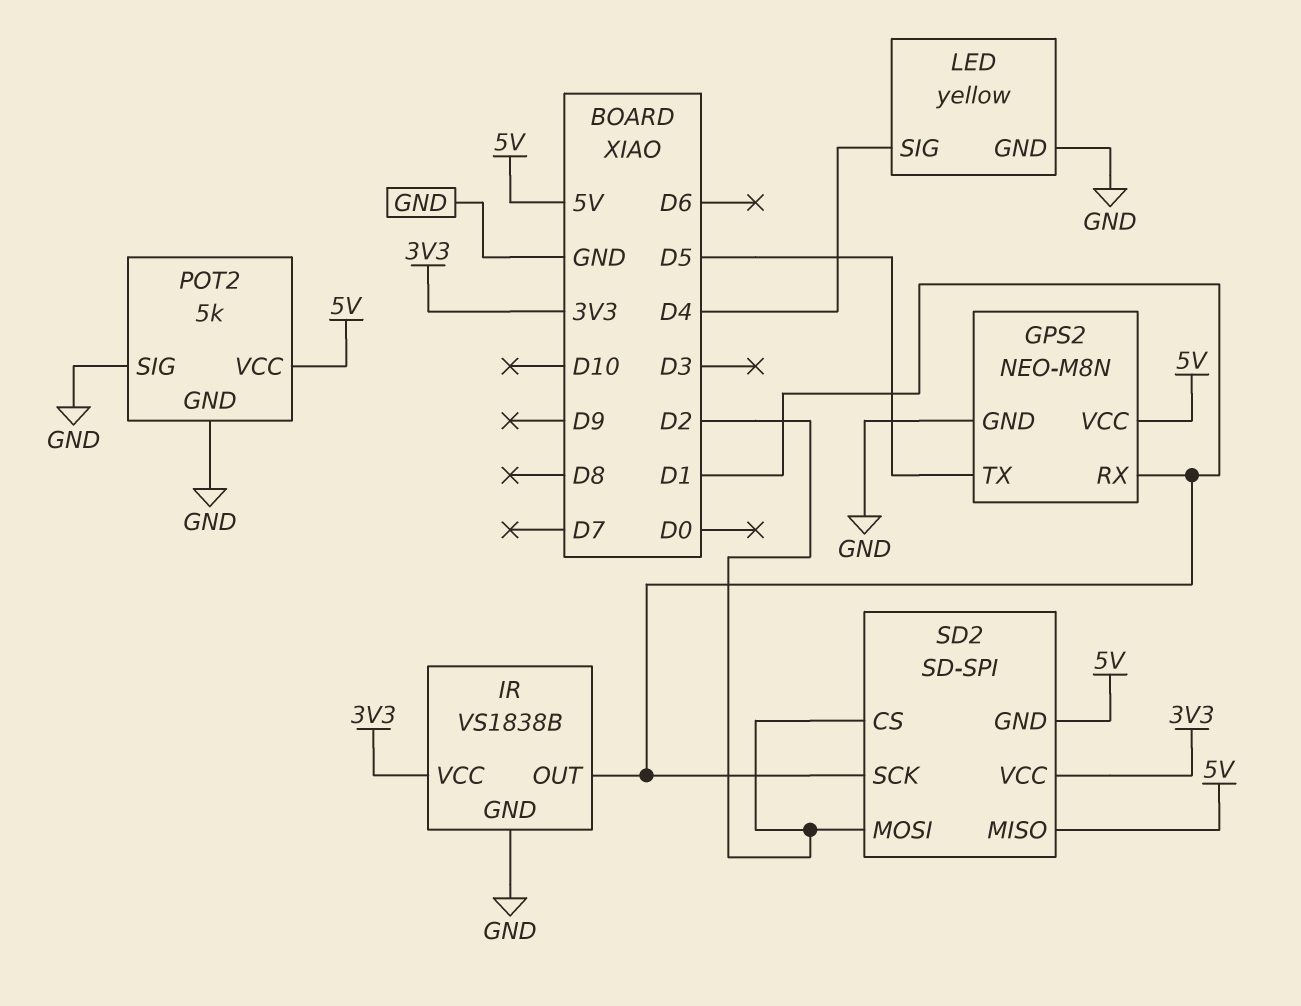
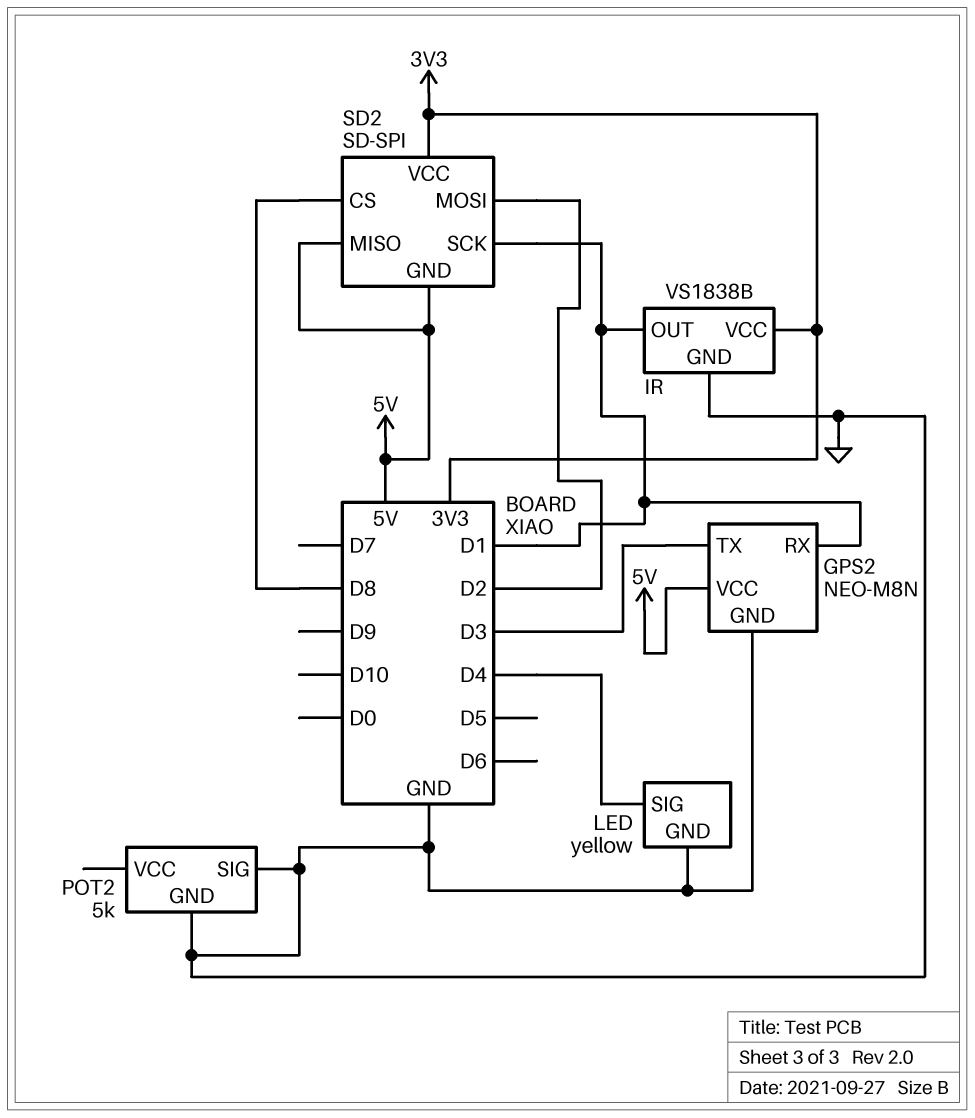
GPS2 pin TX: D5 -> D3
POT2 pin VCC: 5V -> none
SD2 pin CS: D2 -> D8

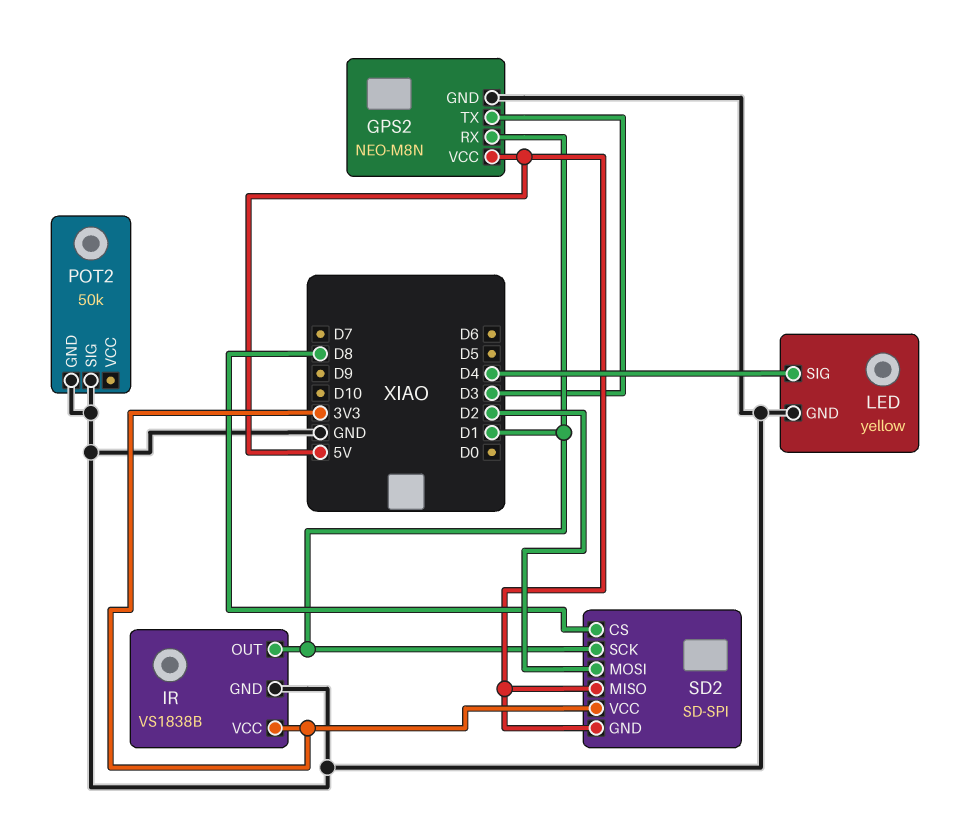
POT2: 5k -> 50k

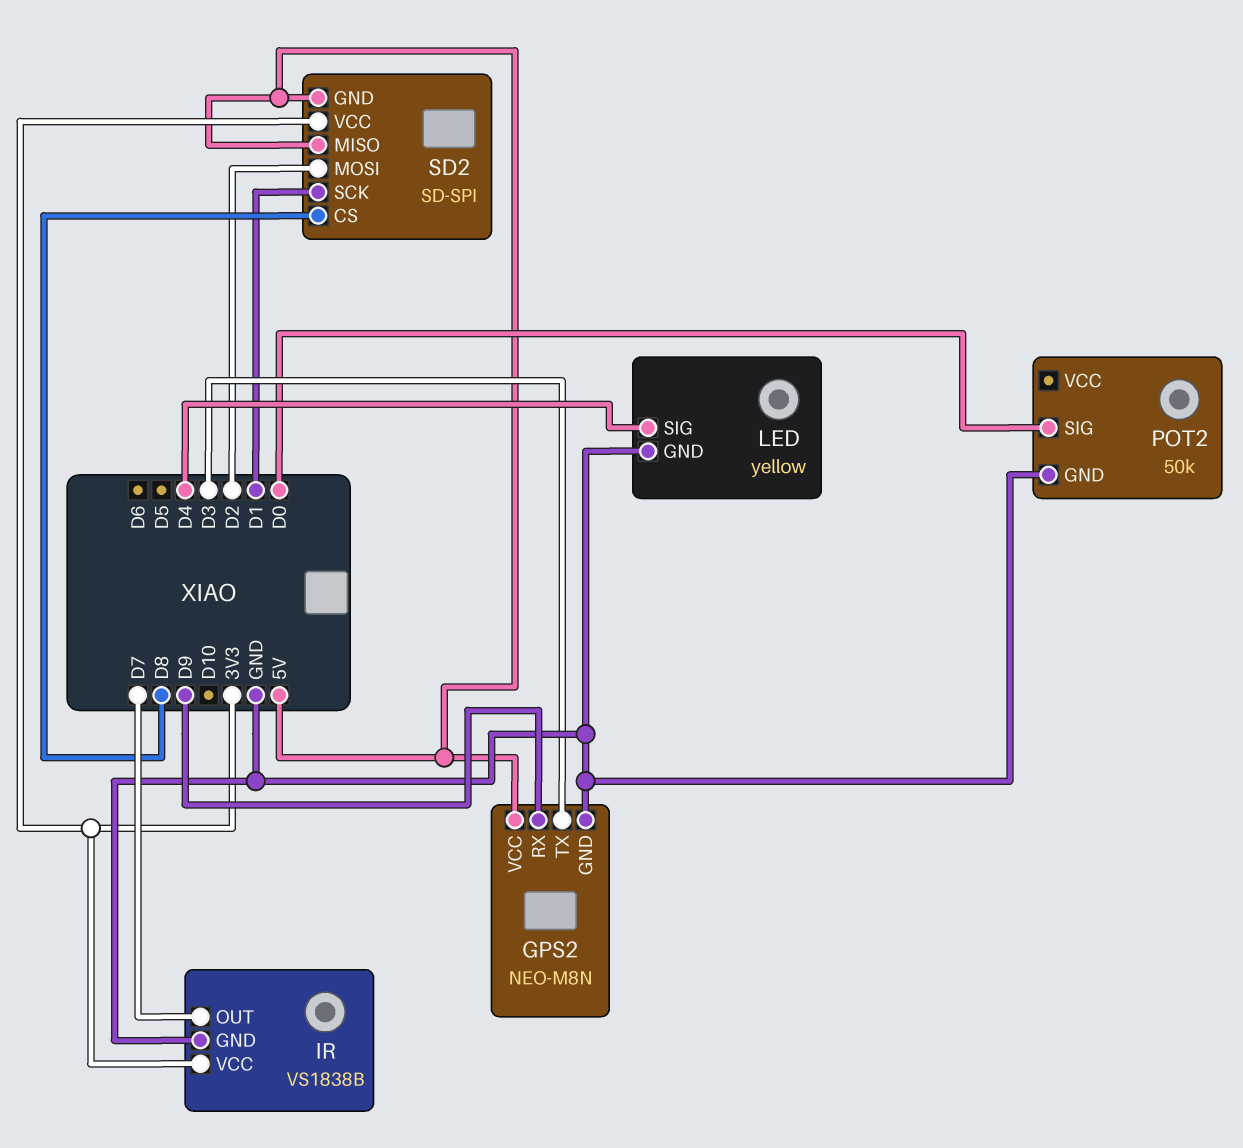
GPS2 pin RX: D1 -> D9
IR pin OUT: D1 -> D7
POT2 pin SIG: GND -> D0

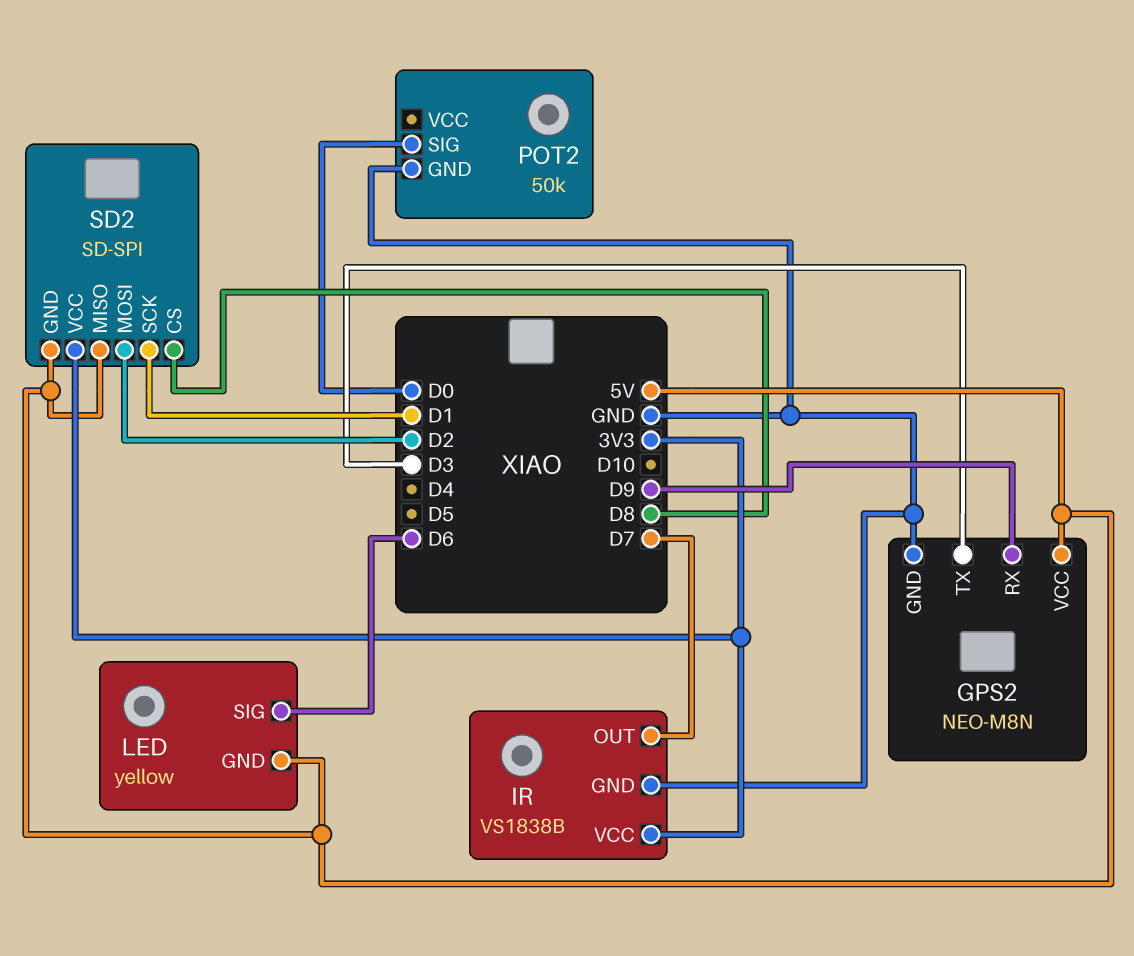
LED pin GND: GND -> 5V
LED pin SIG: D4 -> D6

